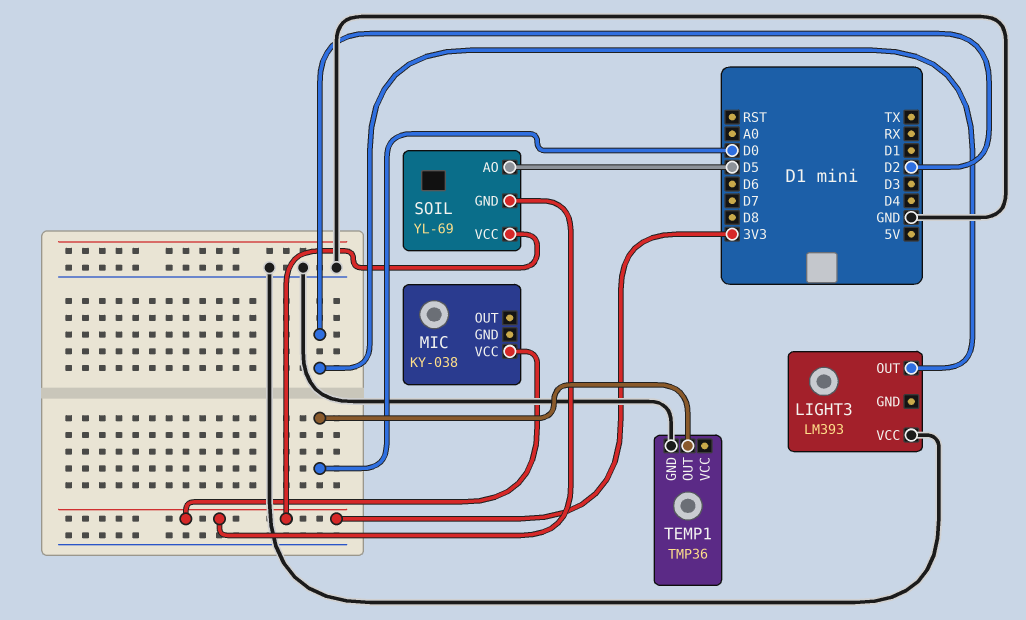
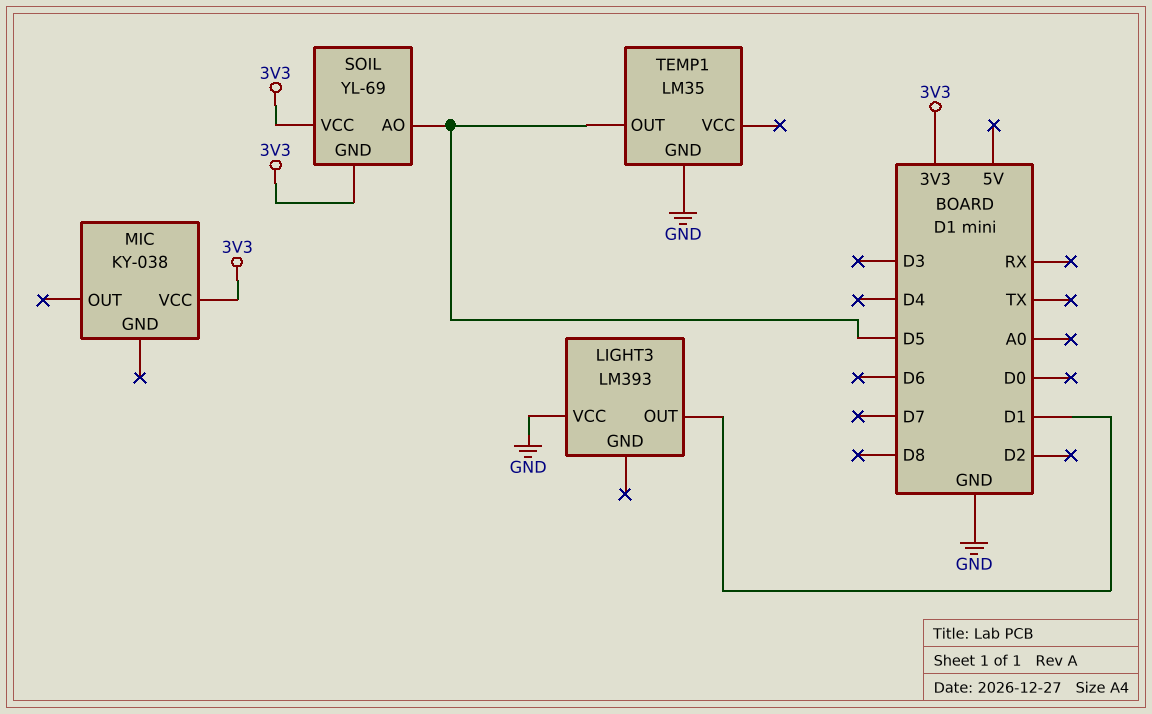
LIGHT3 pin OUT: D2 -> D1
TEMP1: TMP36 -> LM35
TEMP1 pin OUT: D0 -> D5

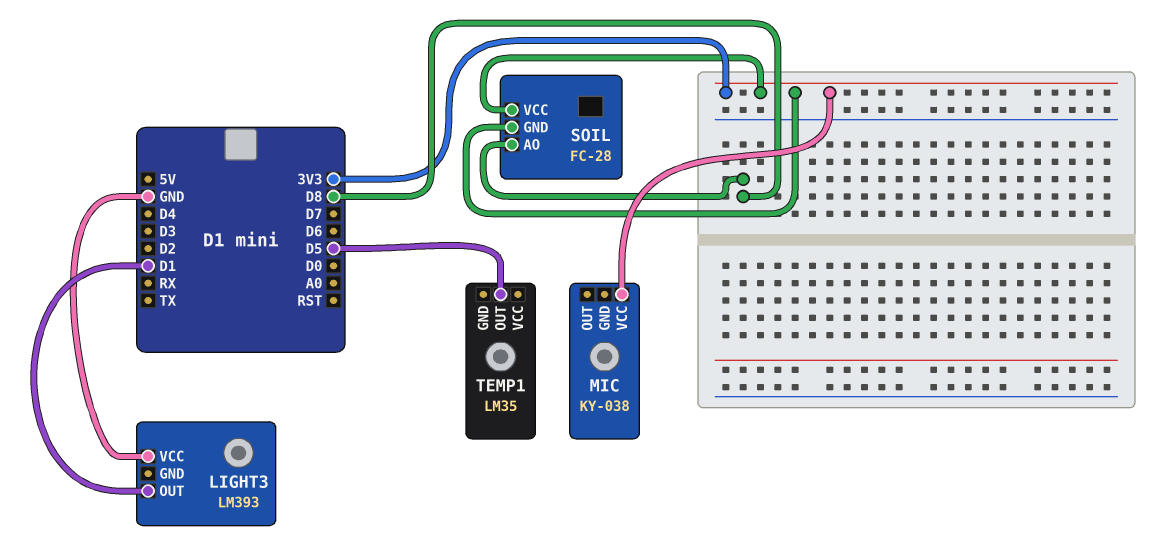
SOIL: YL-69 -> FC-28
SOIL pin AO: D5 -> D8
TEMP1 pin GND: GND -> none

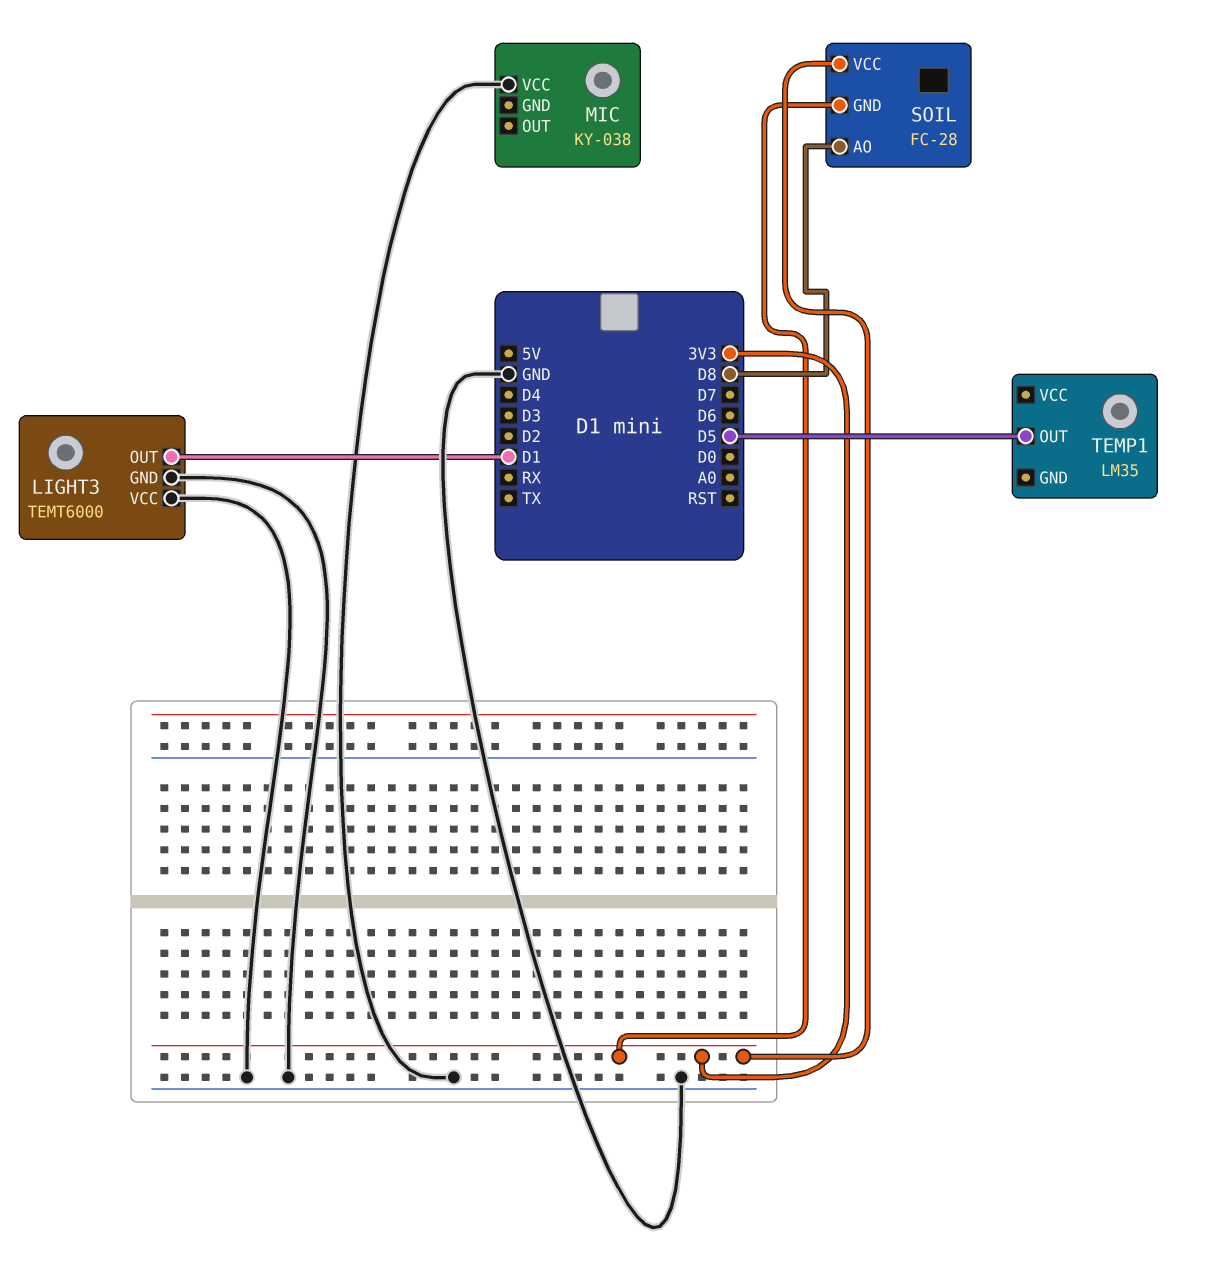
LIGHT3: LM393 -> TEMT6000
LIGHT3 pin GND: none -> GND
MIC pin VCC: 3V3 -> GND

